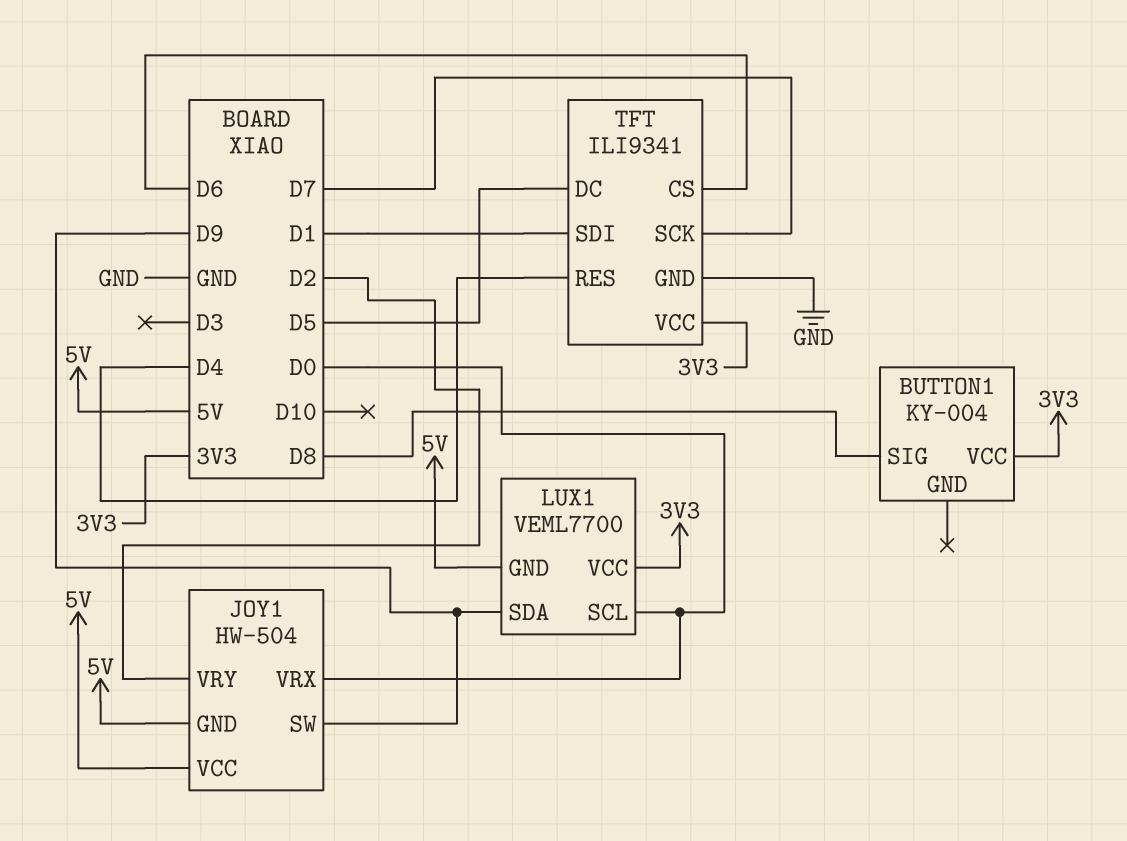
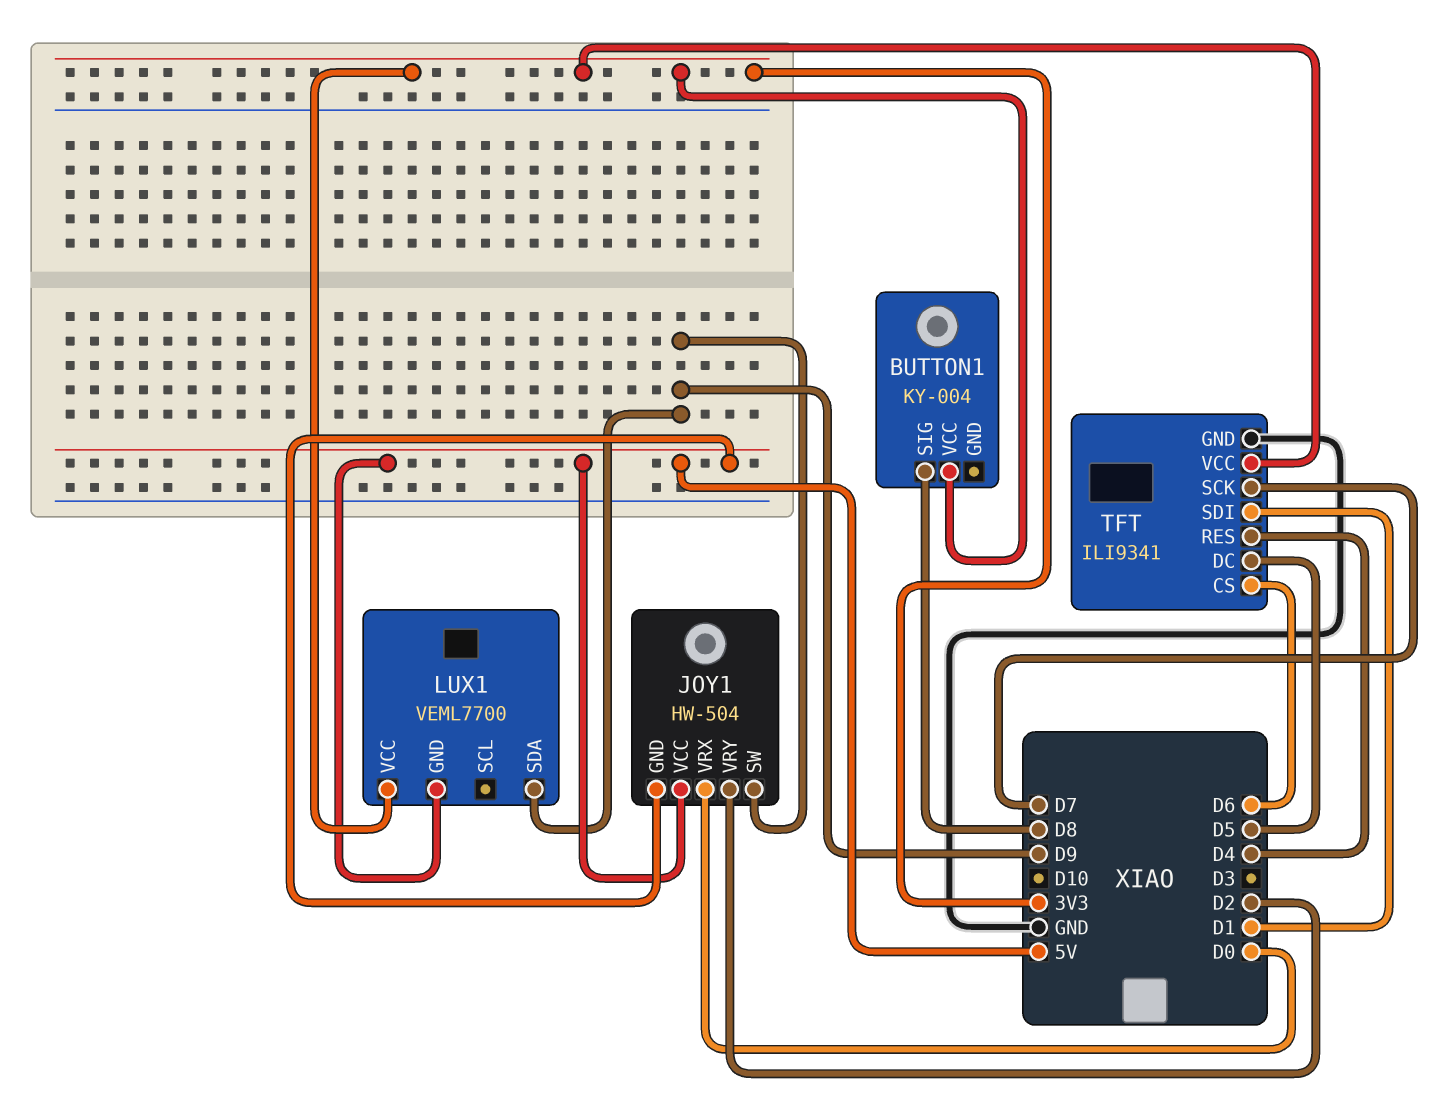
LUX1 pin SCL: D0 -> none

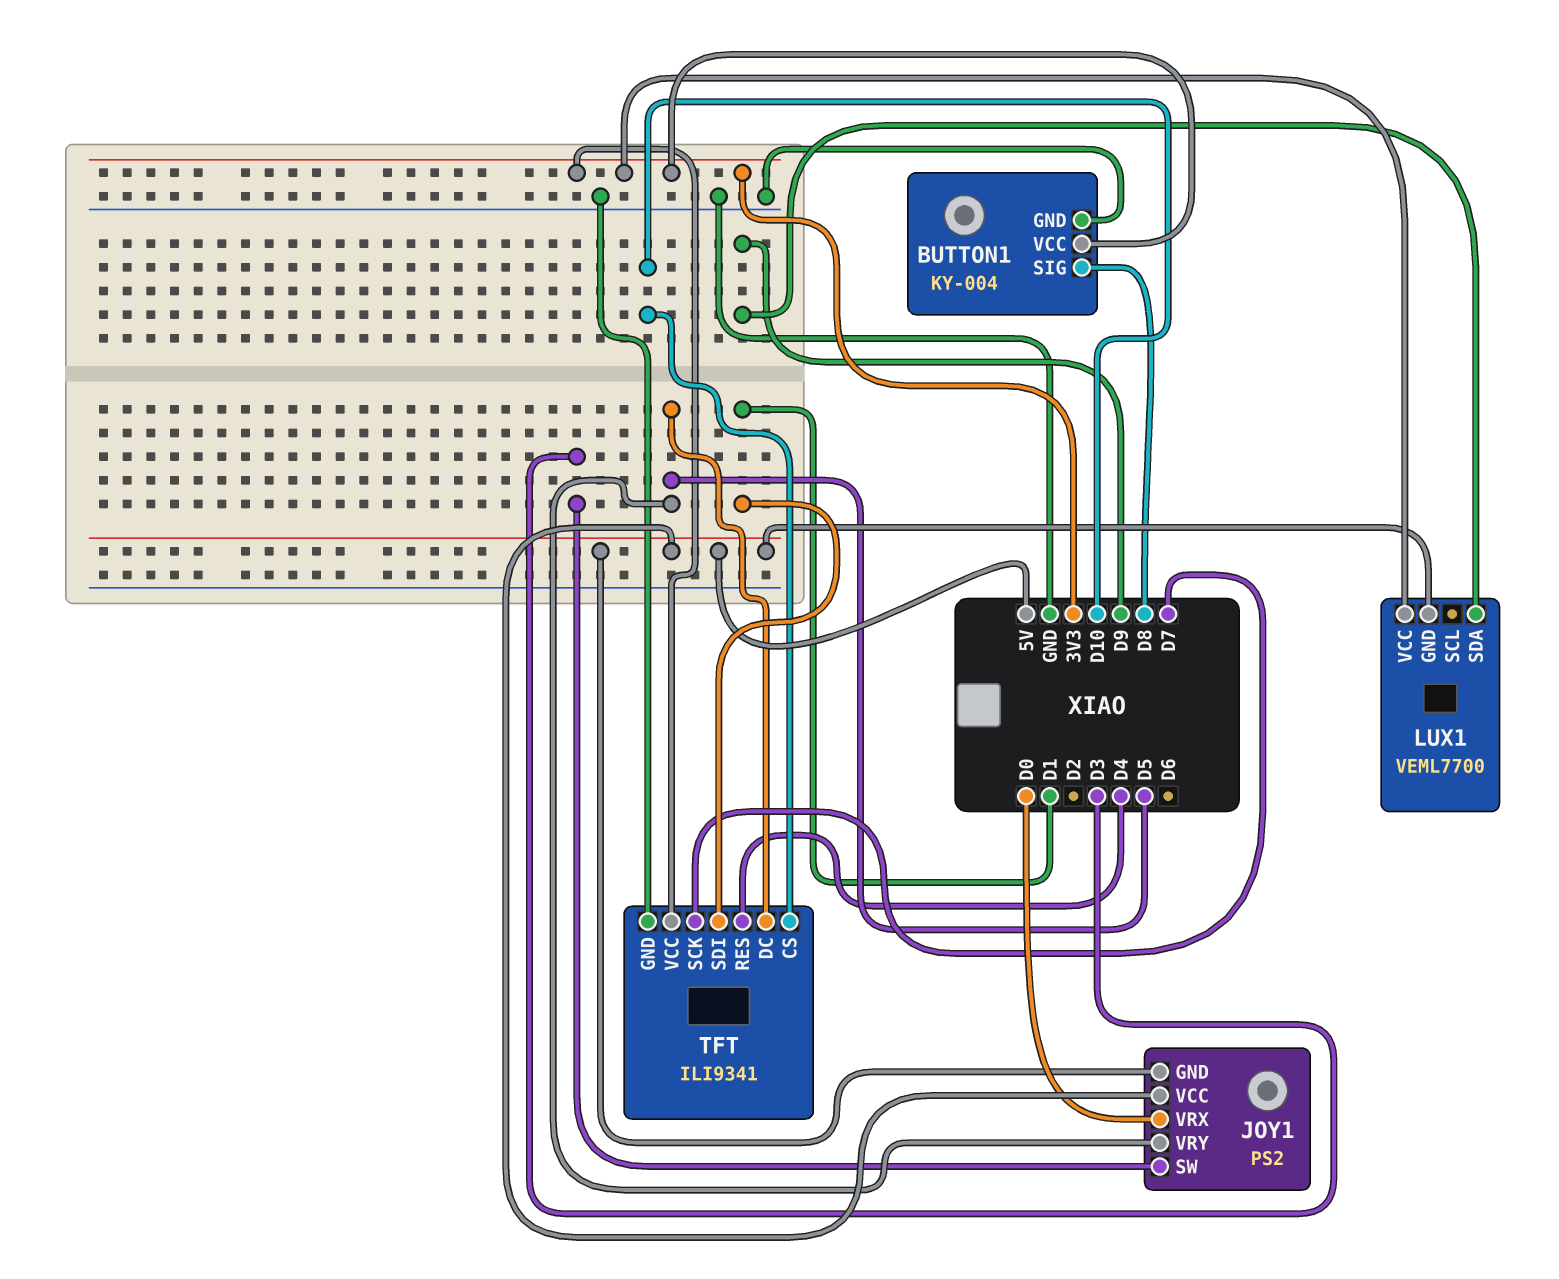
BUTTON1 pin GND: none -> GND
JOY1: HW-504 -> PS2
JOY1 pin SW: D9 -> D3
JOY1 pin VRY: D2 -> D5
TFT pin CS: D6 -> D10

